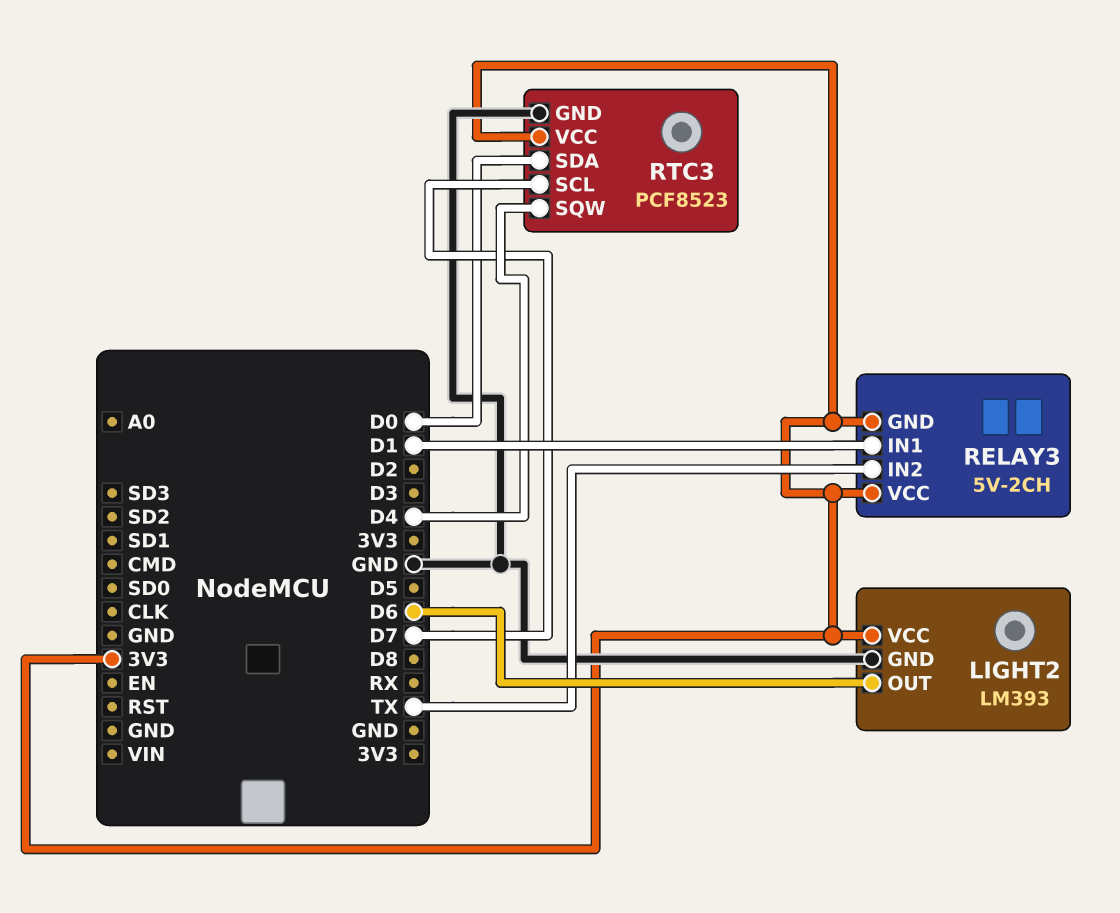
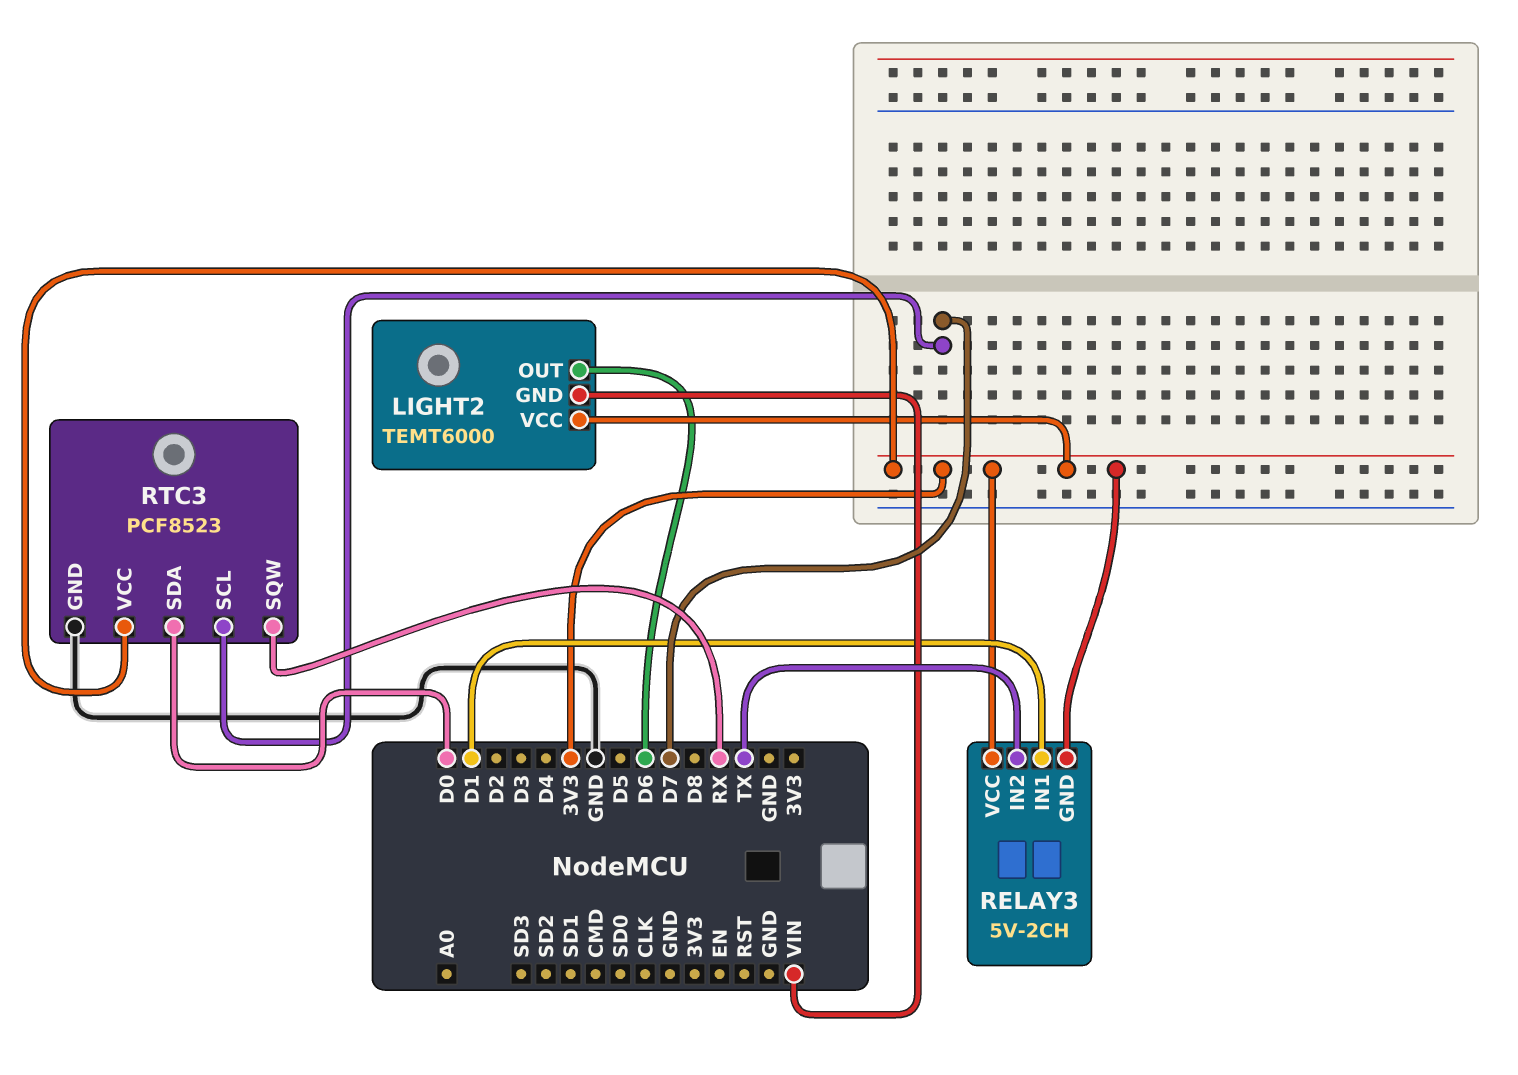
LIGHT2: LM393 -> TEMT6000
LIGHT2 pin GND: GND -> VIN
RTC3 pin SQW: D4 -> RX

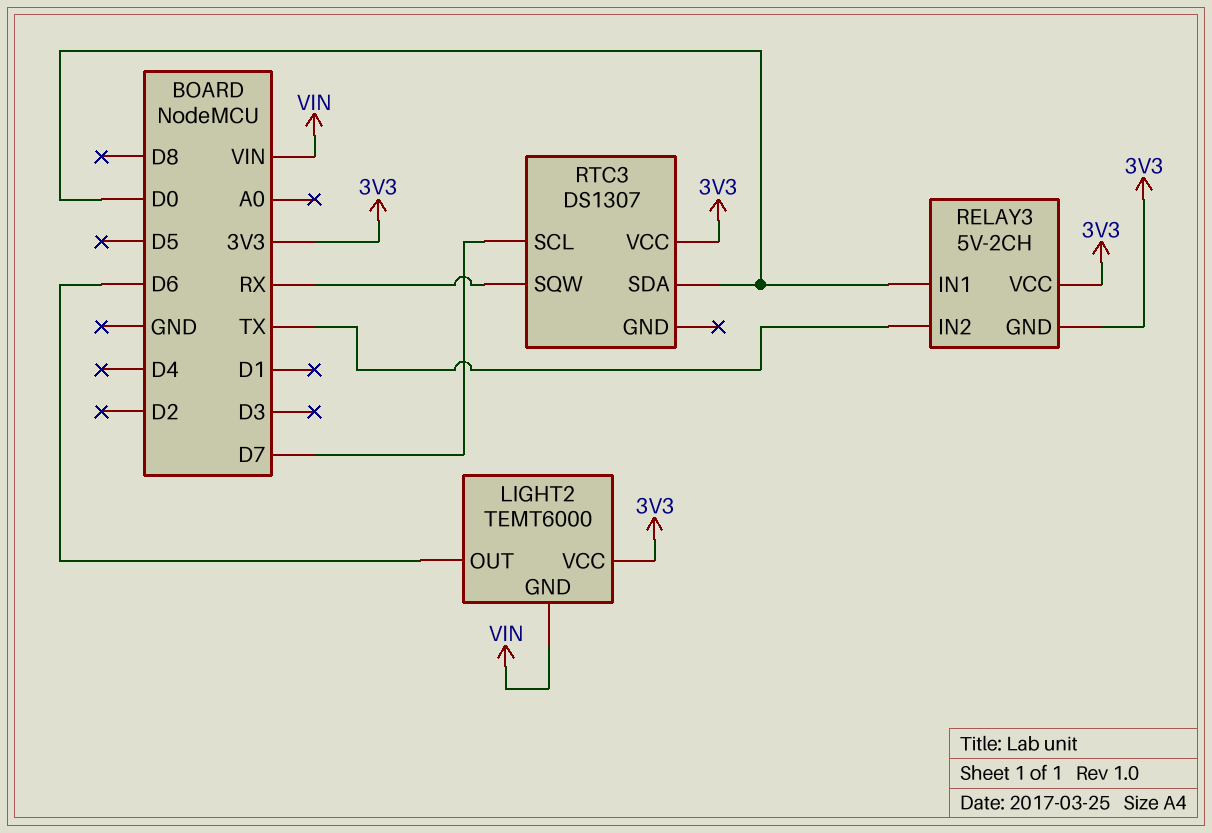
RELAY3 pin IN1: D1 -> D0
RTC3: PCF8523 -> DS1307
RTC3 pin GND: GND -> none

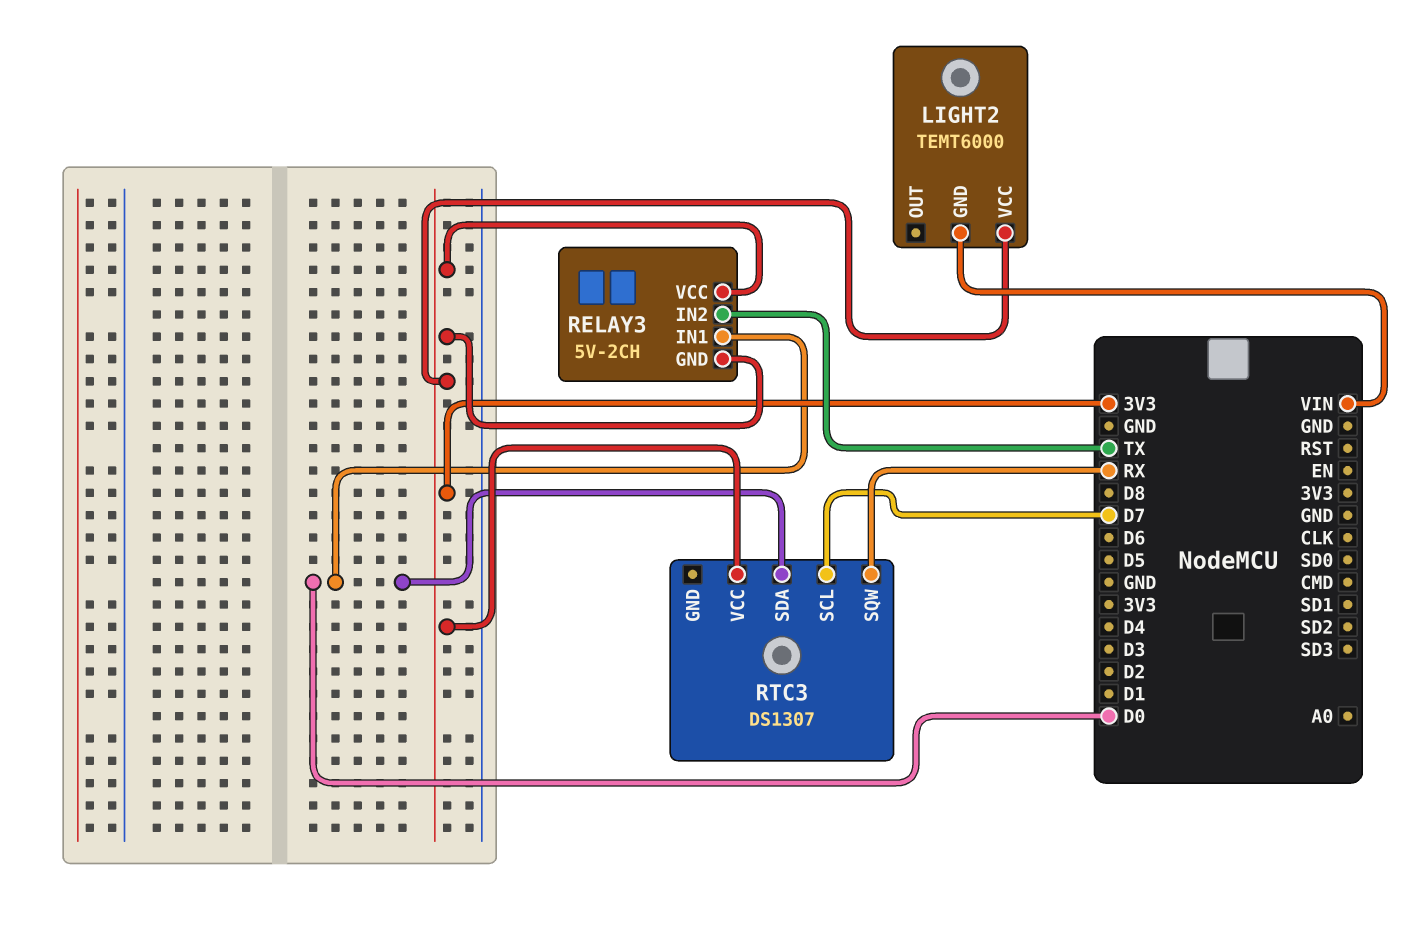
LIGHT2 pin OUT: D6 -> none

